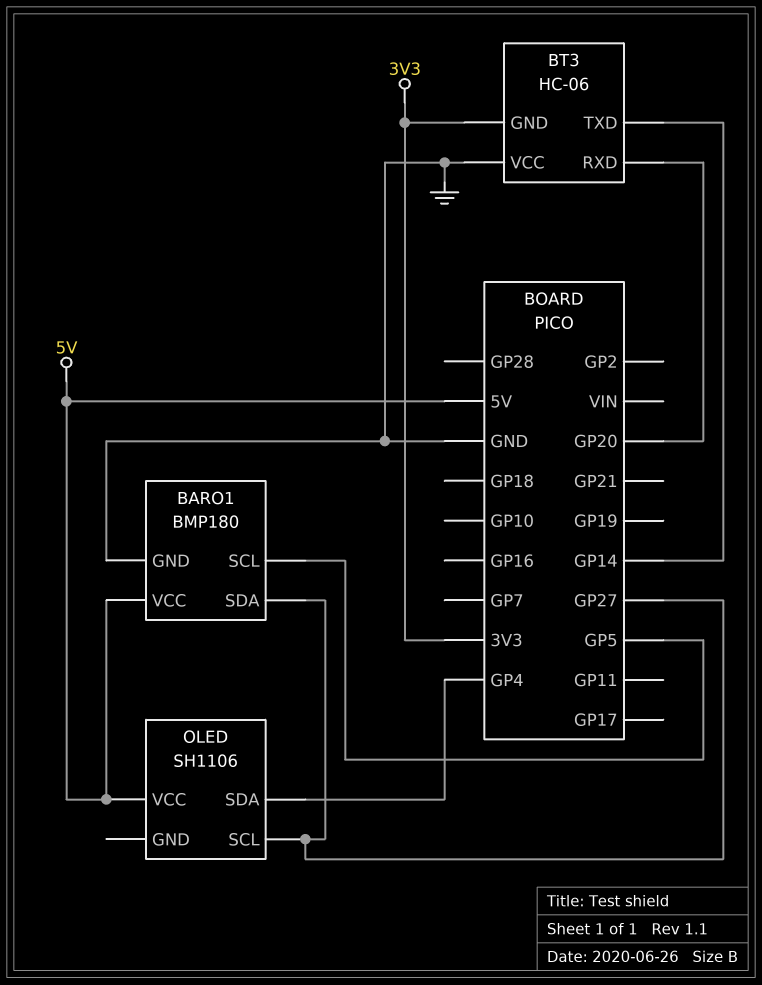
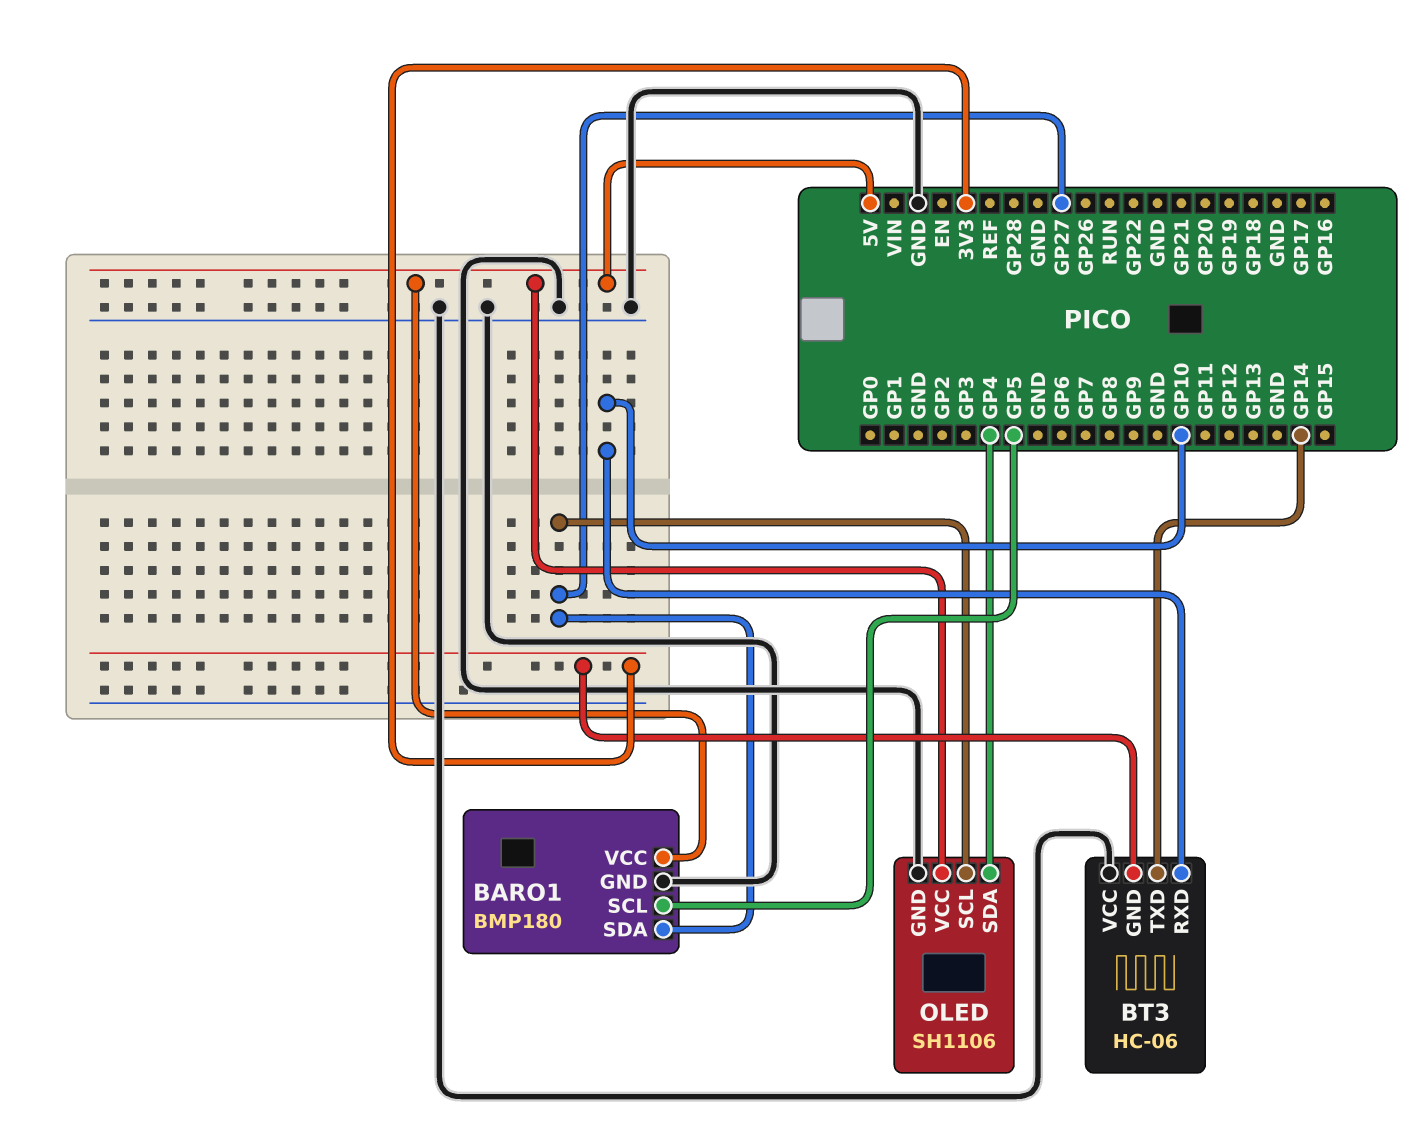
BT3 pin RXD: GP20 -> GP10
OLED pin GND: none -> GND

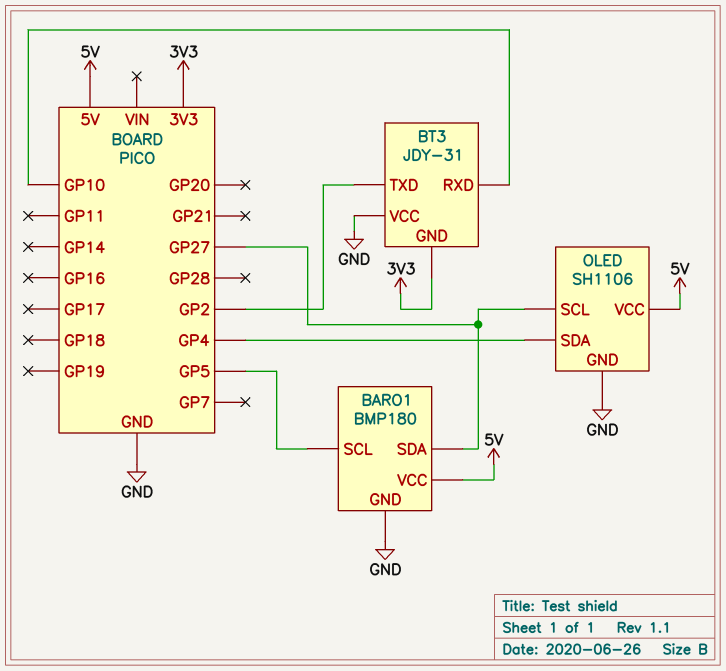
BT3: HC-06 -> JDY-31
BT3 pin TXD: GP14 -> GP2

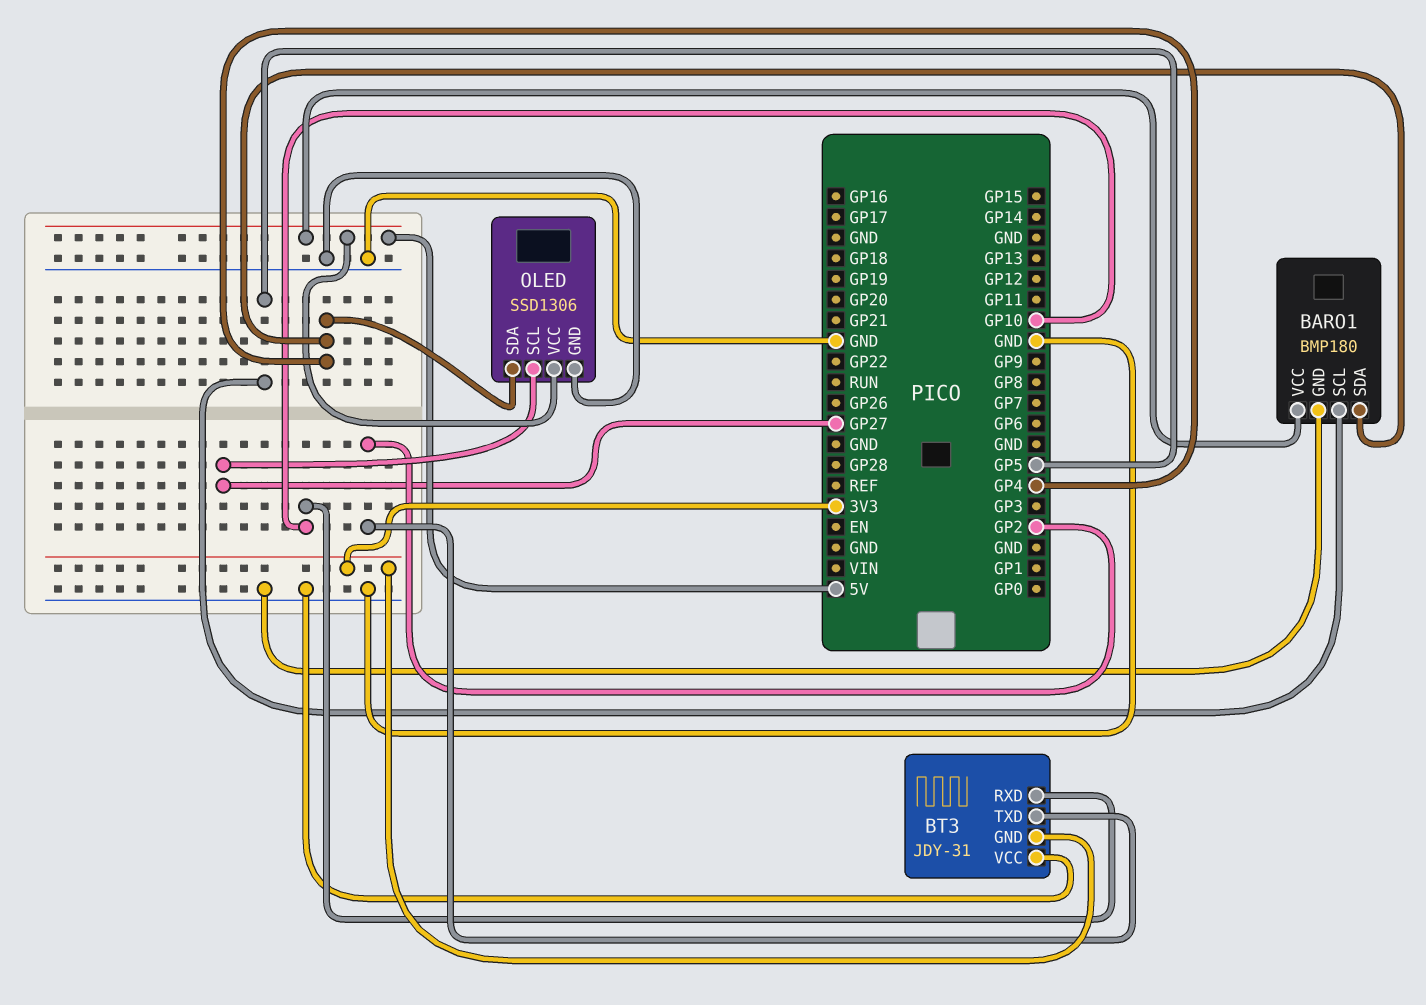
BARO1 pin SDA: GP27 -> GP4
OLED: SH1106 -> SSD1306

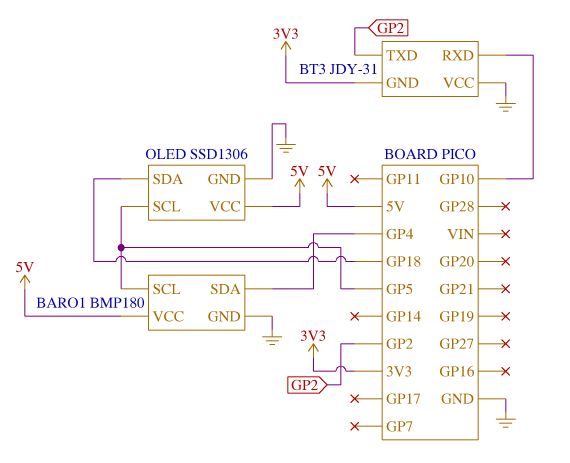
OLED pin SCL: GP27 -> GP5
OLED pin SDA: GP4 -> GP18

